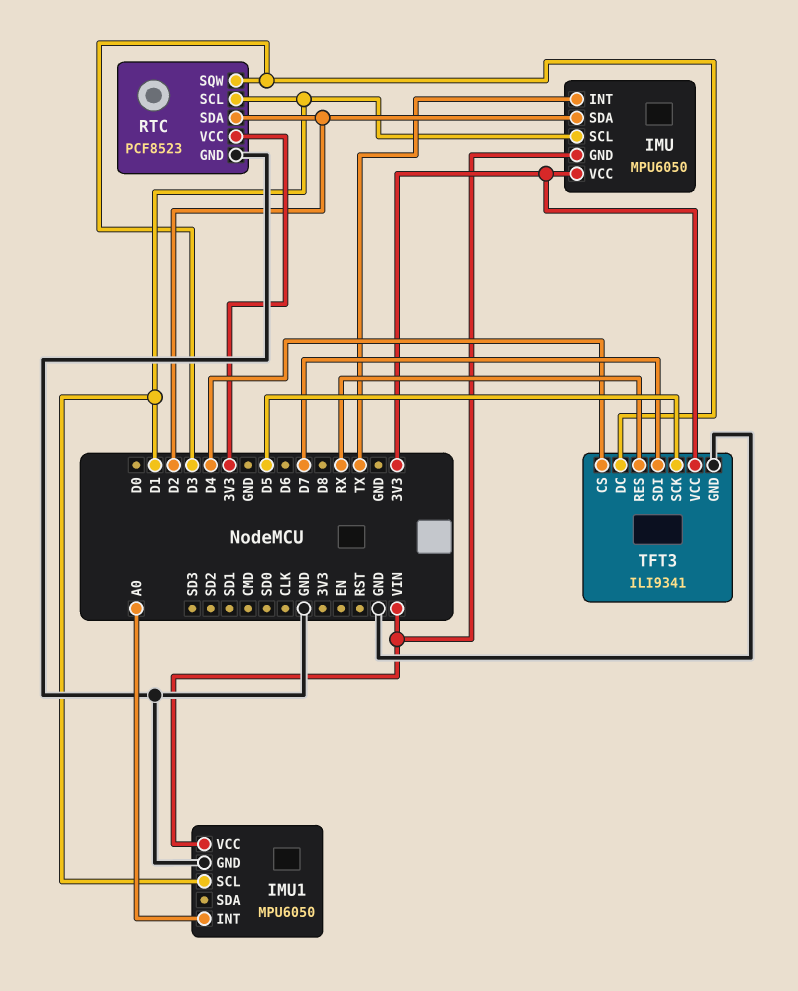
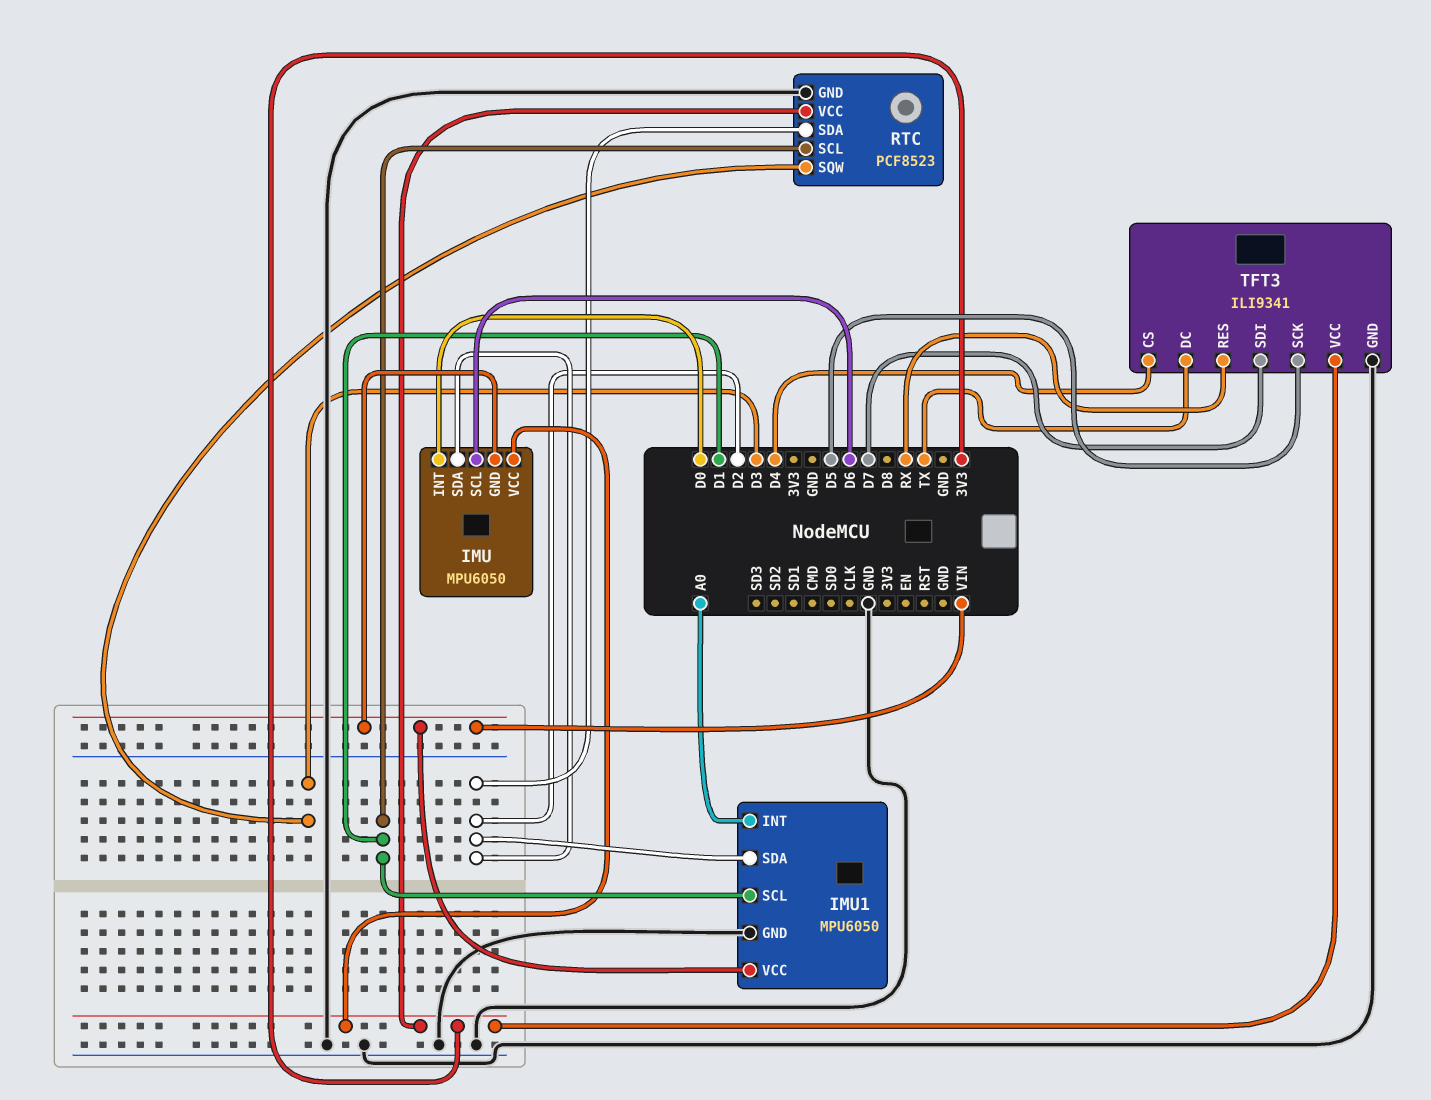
IMU pin INT: TX -> D0
IMU pin SCL: D1 -> D6
IMU1 pin SDA: none -> D2
TFT3 pin DC: D3 -> TX

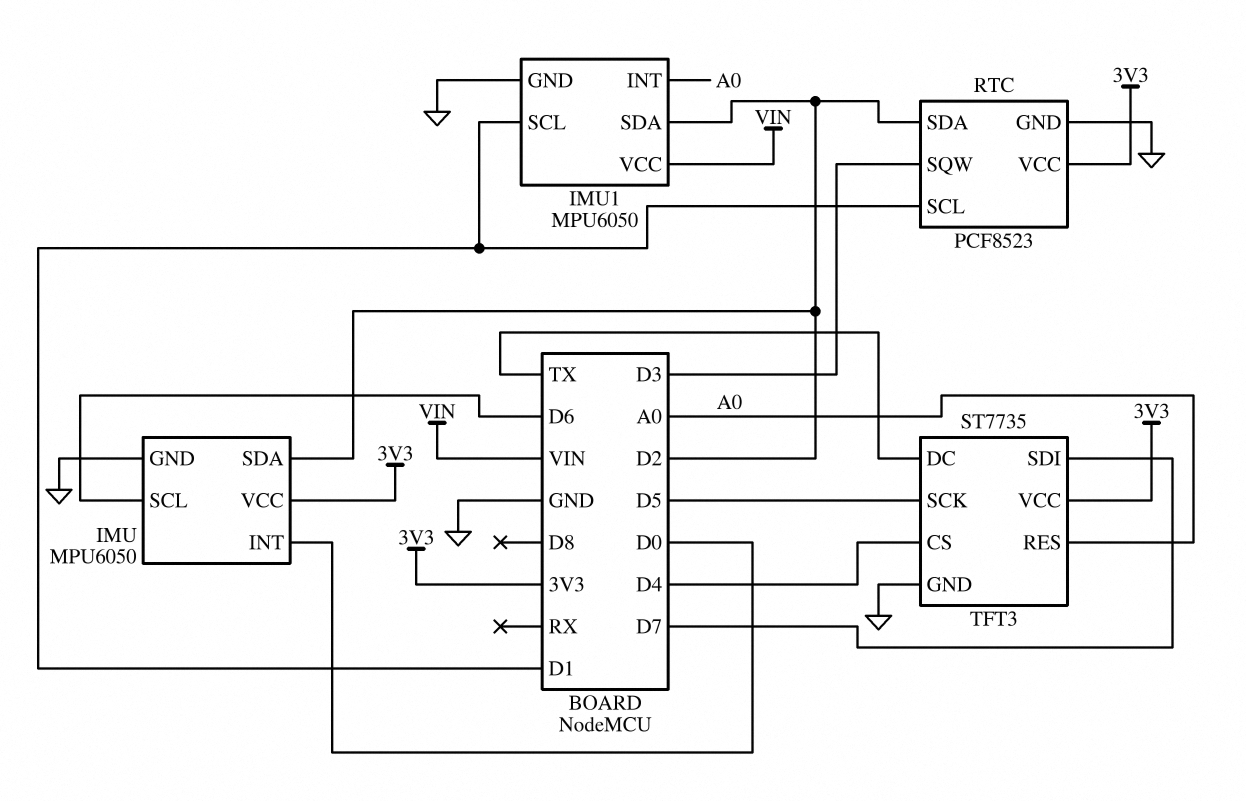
IMU pin GND: VIN -> GND
TFT3: ILI9341 -> ST7735
TFT3 pin RES: RX -> A0

